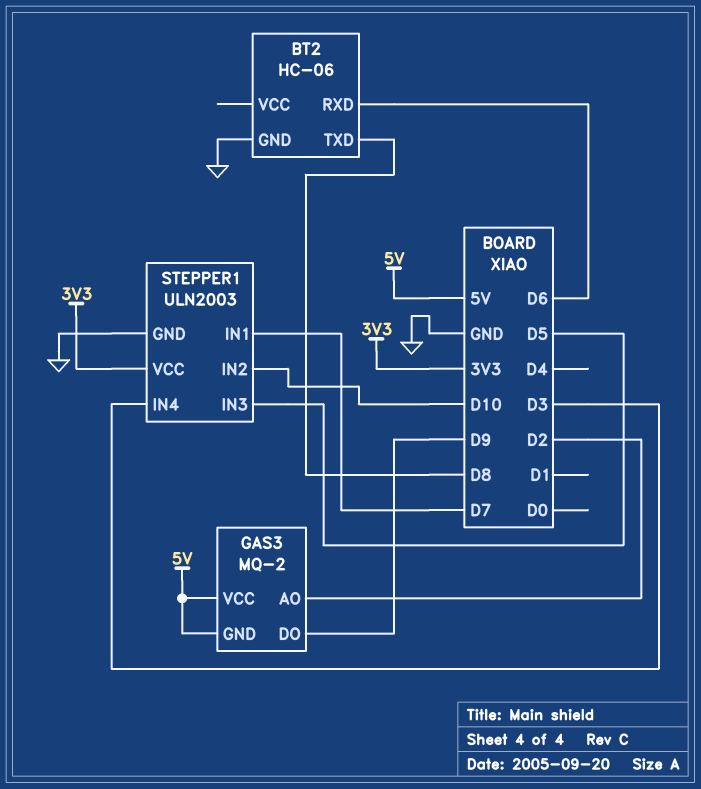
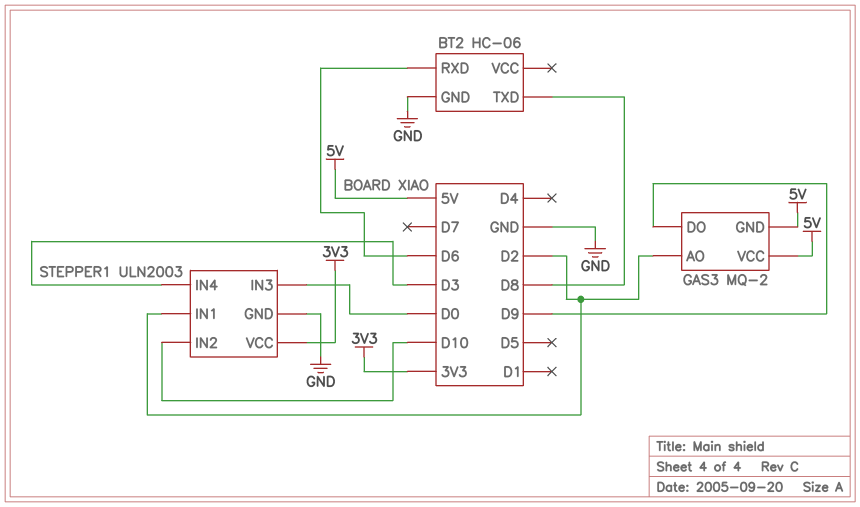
STEPPER1 pin IN1: D7 -> D2
STEPPER1 pin IN3: D5 -> D0

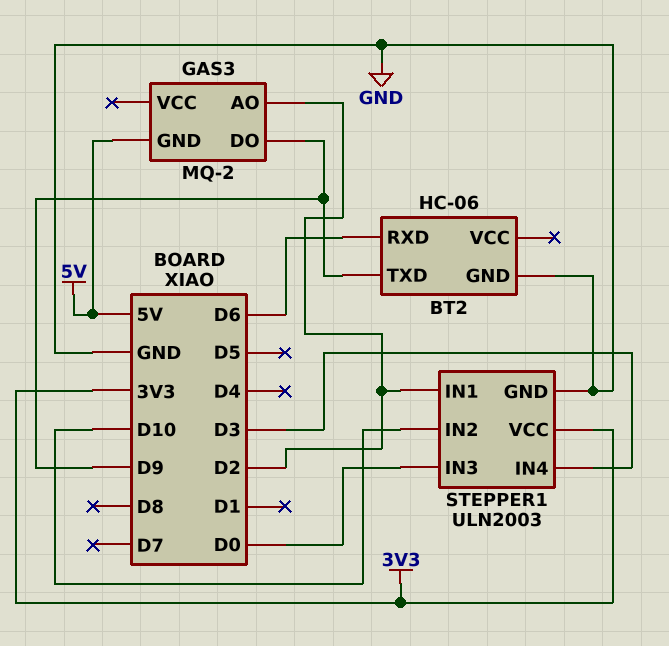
BT2 pin TXD: D8 -> D9
GAS3 pin VCC: 5V -> none

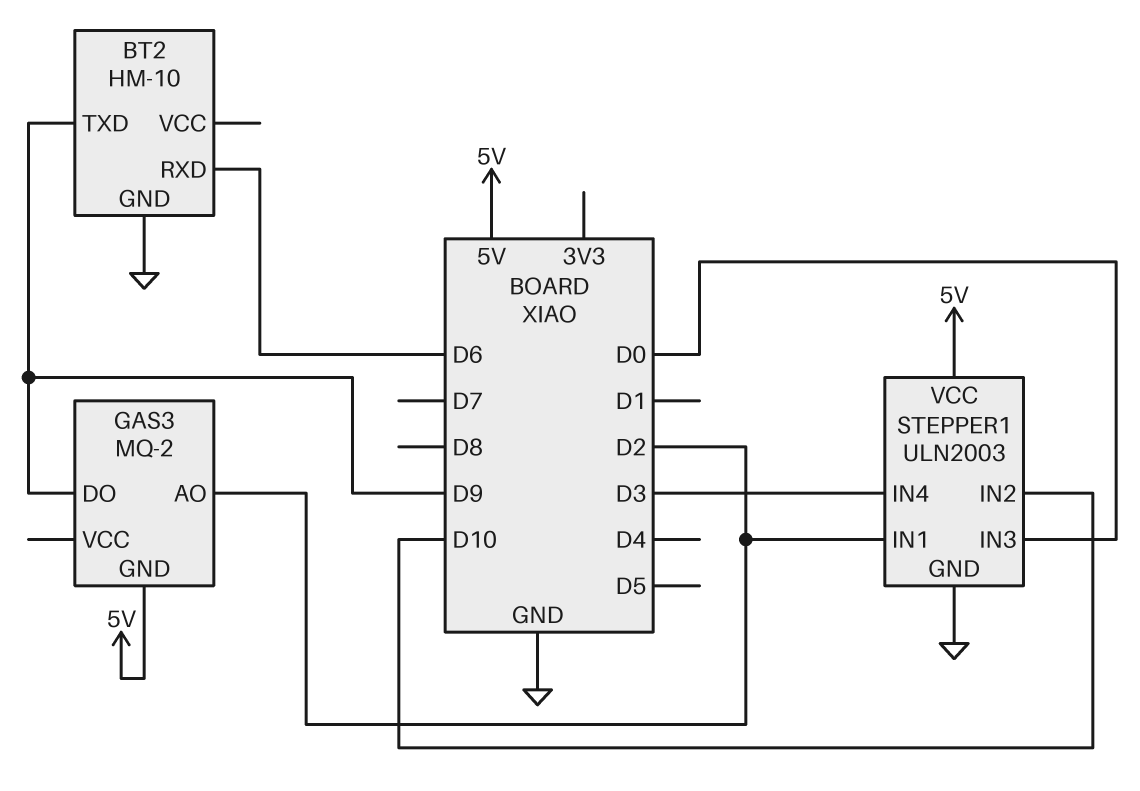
BT2: HC-06 -> HM-10
STEPPER1 pin VCC: 3V3 -> 5V

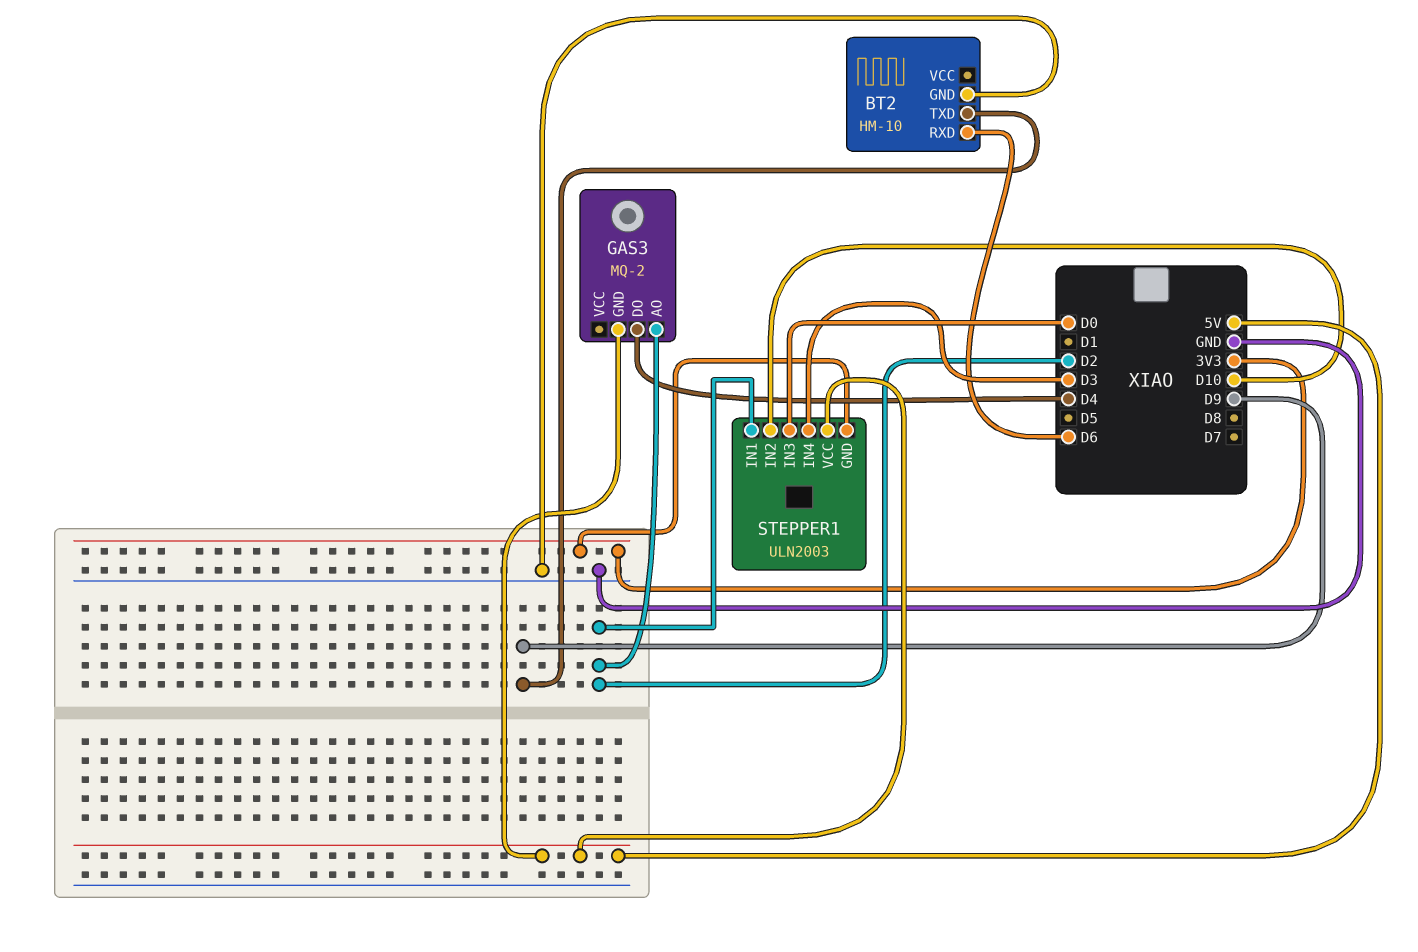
GAS3 pin DO: D9 -> D4
STEPPER1 pin GND: GND -> 3V3

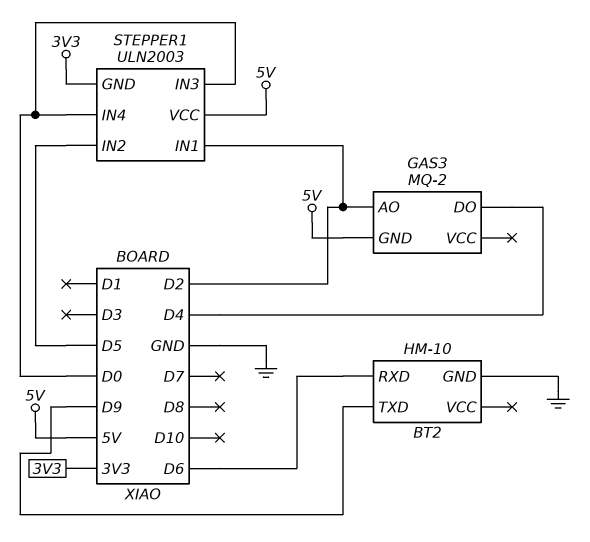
STEPPER1 pin IN2: D10 -> D5
STEPPER1 pin IN4: D3 -> D0

